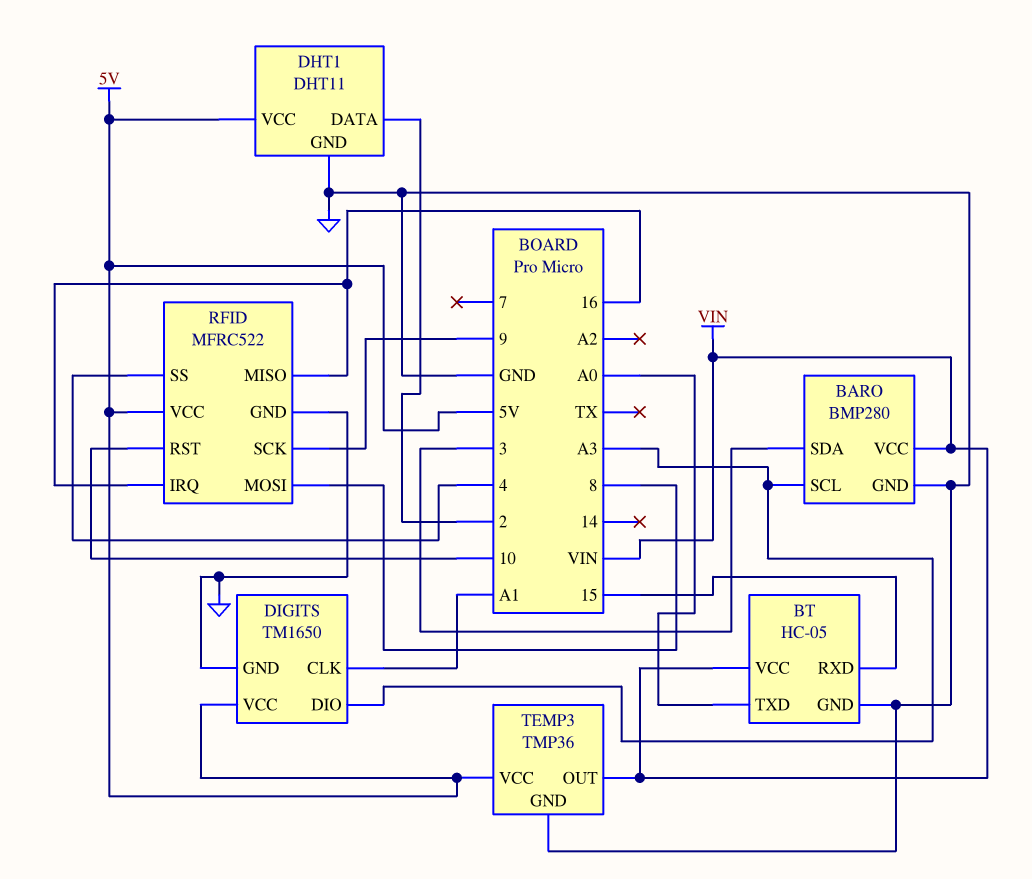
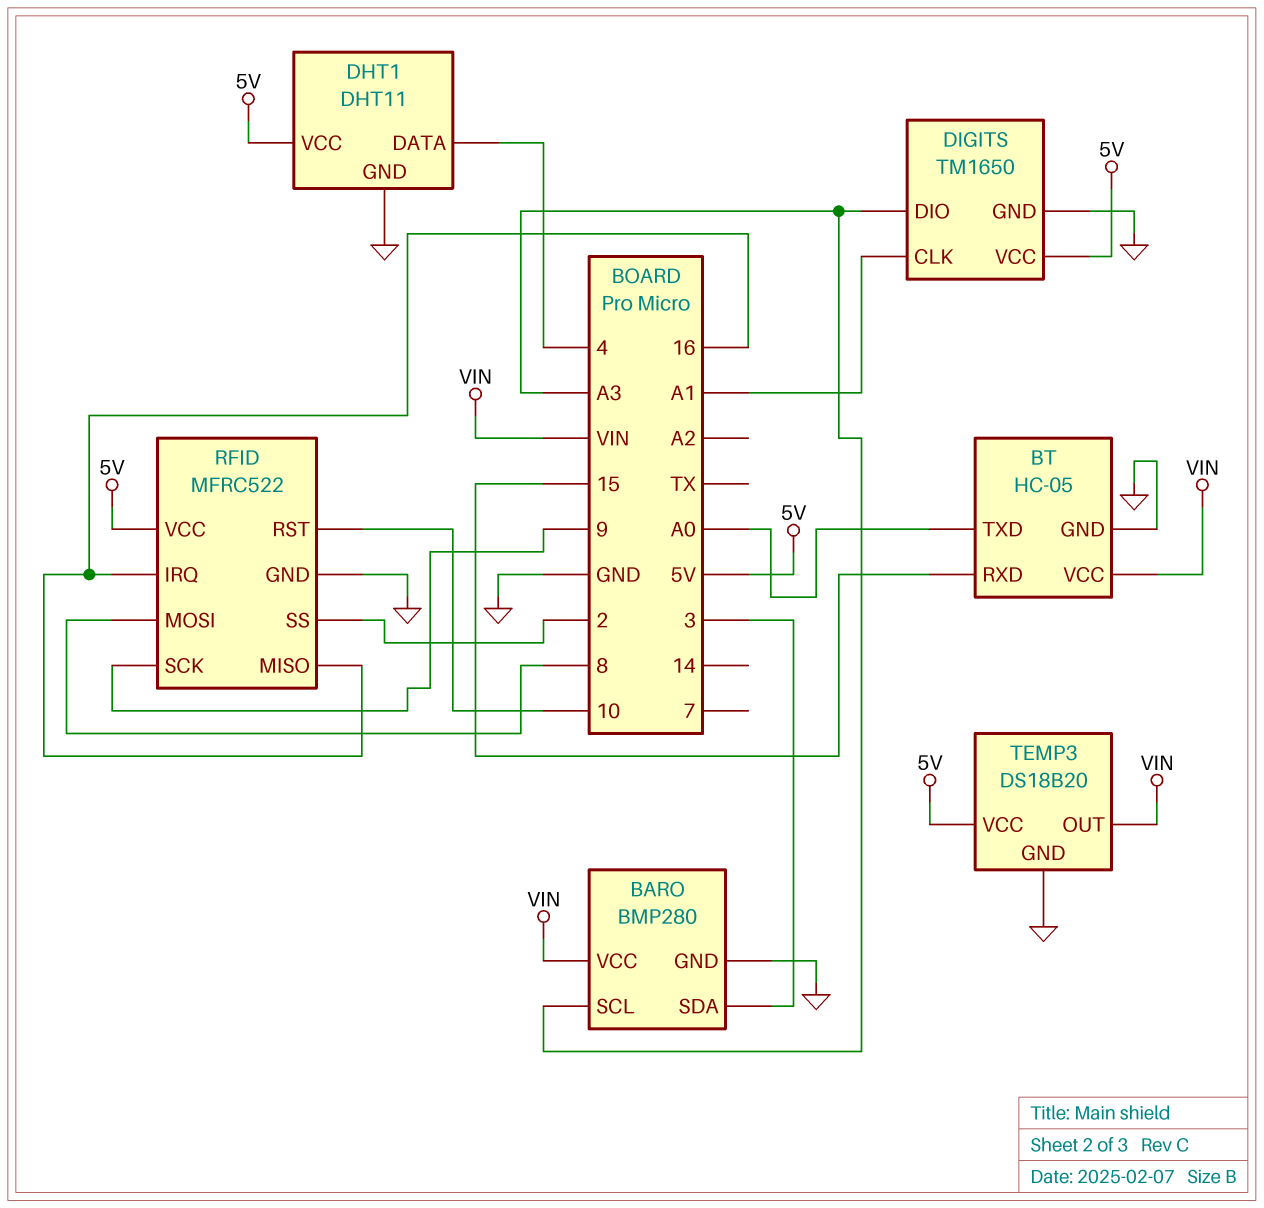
DHT1 pin DATA: 2 -> 4
RFID pin SS: 4 -> 2
TEMP3: TMP36 -> DS18B20

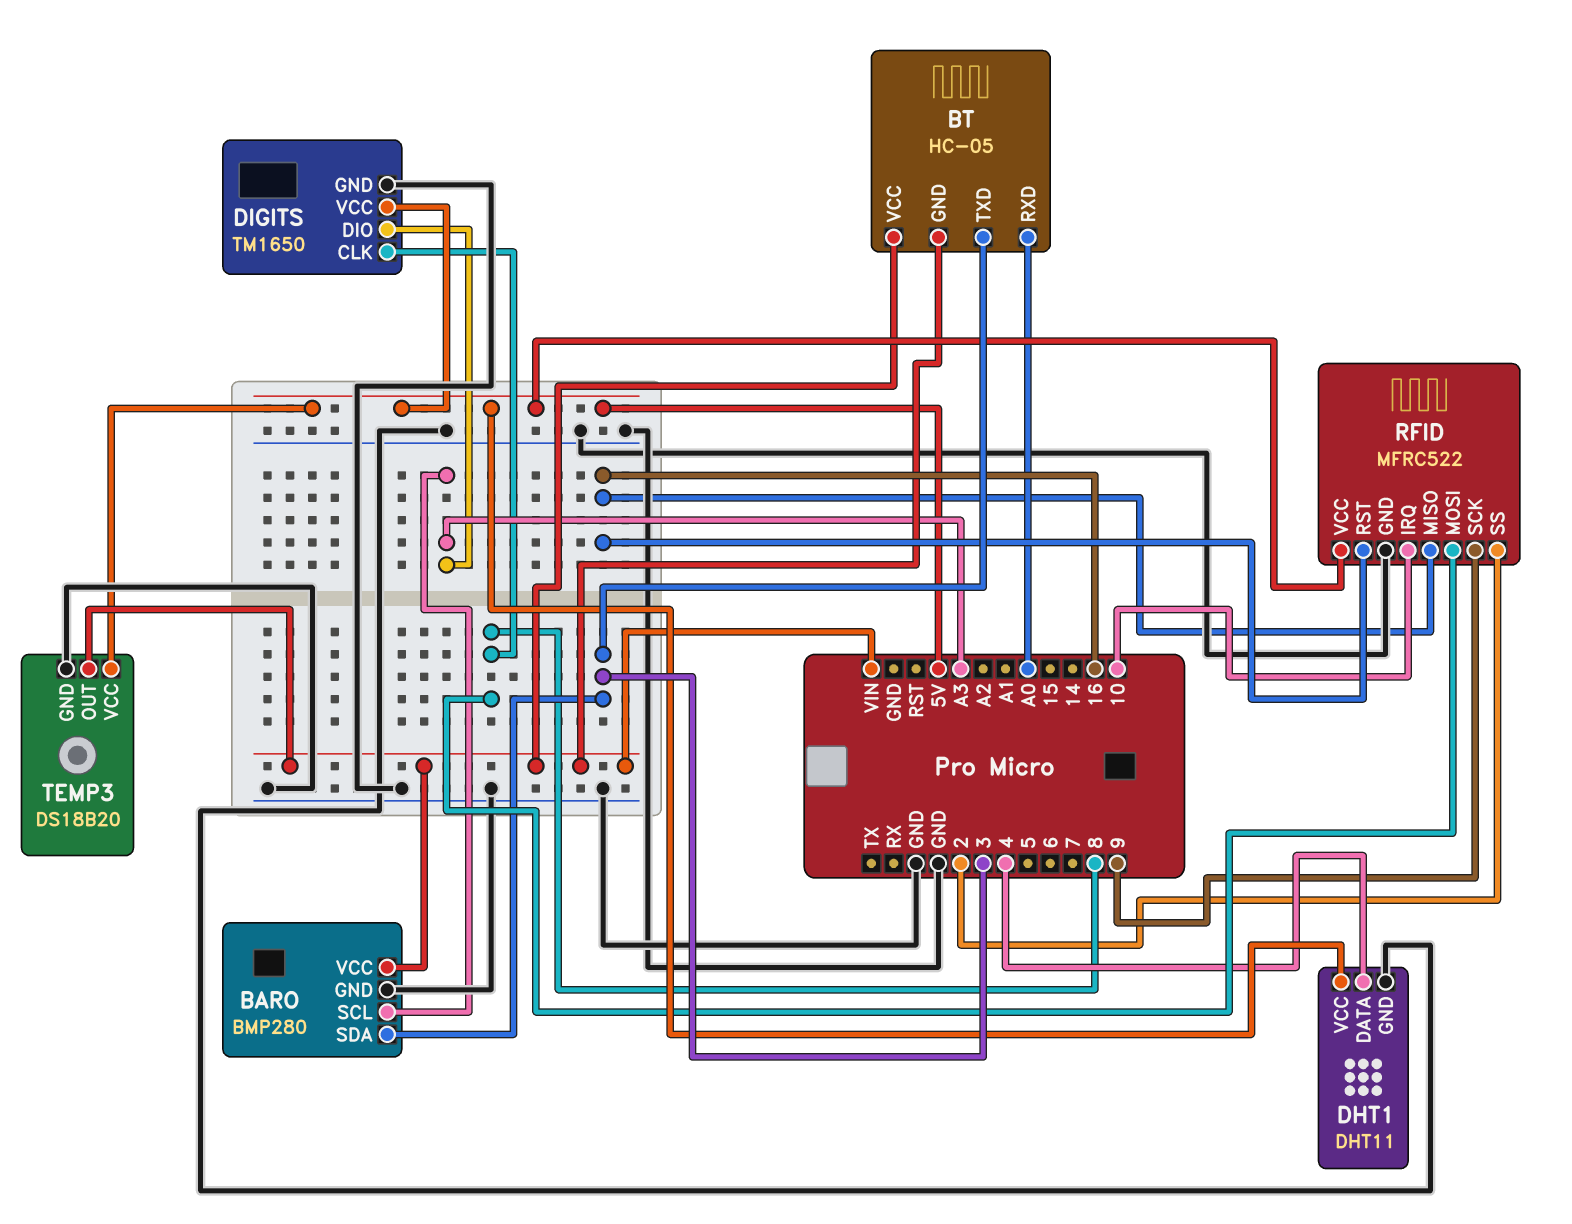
BT pin GND: GND -> VIN
BT pin RXD: 15 -> A0
BT pin TXD: A0 -> 3
DIGITS pin CLK: A1 -> 8
RFID pin IRQ: 16 -> 10
RFID pin RST: 10 -> 16

